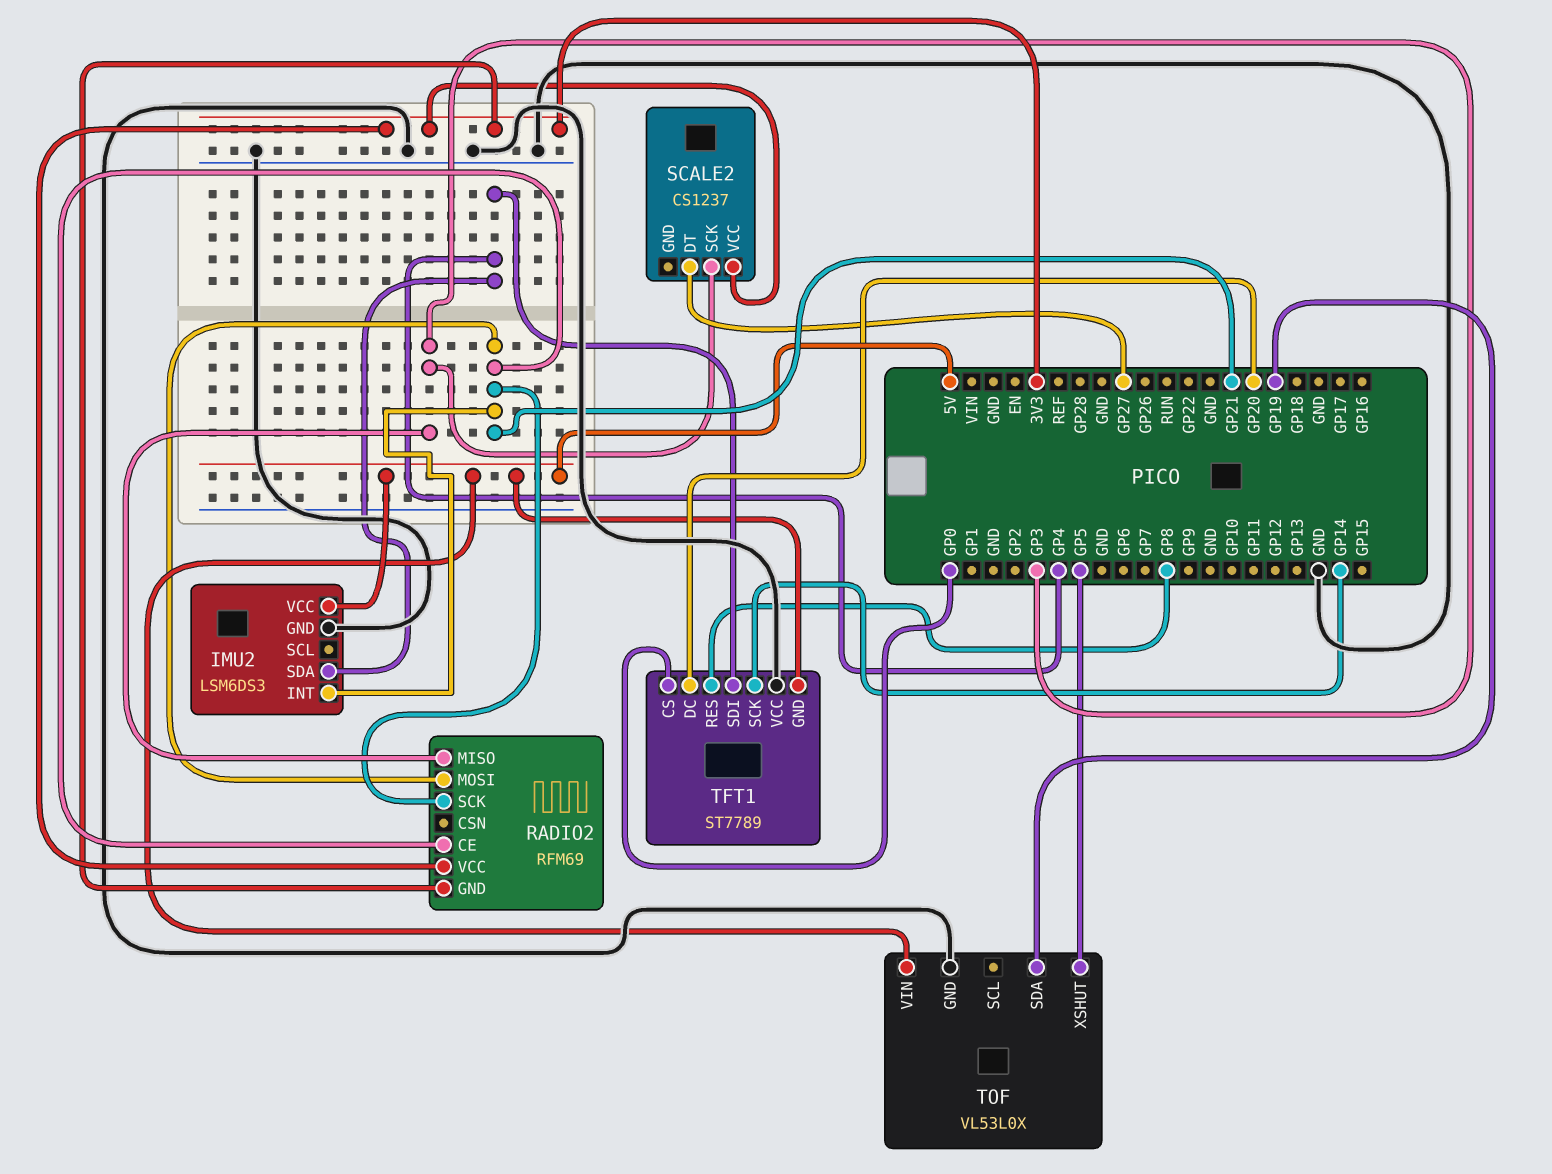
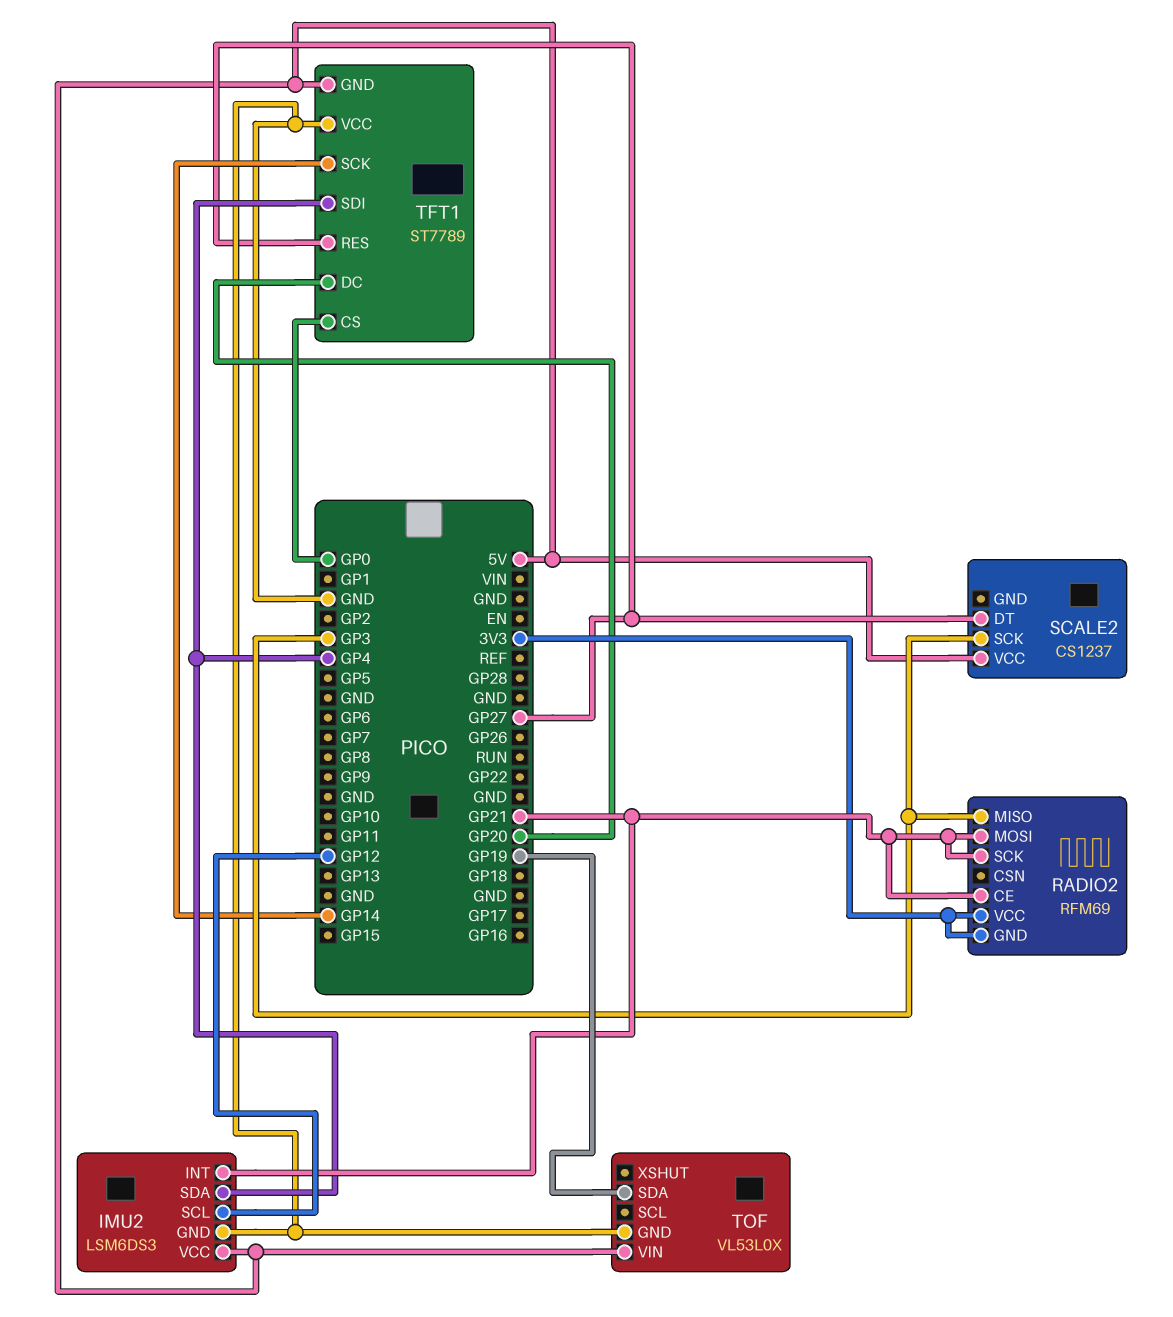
IMU2 pin SCL: none -> GP12
SCALE2 pin VCC: 3V3 -> 5V
TFT1 pin RES: GP8 -> GP27
TOF pin XSHUT: GP5 -> none

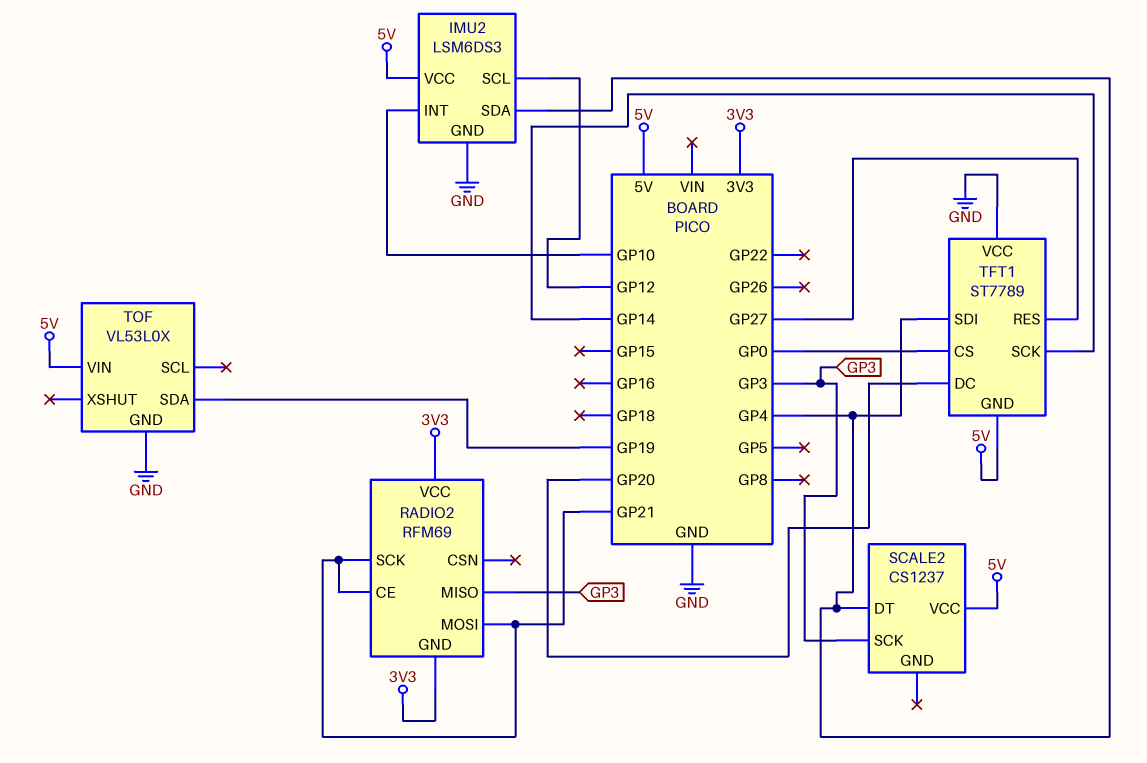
IMU2 pin INT: GP21 -> GP10
SCALE2 pin DT: GP27 -> GP4

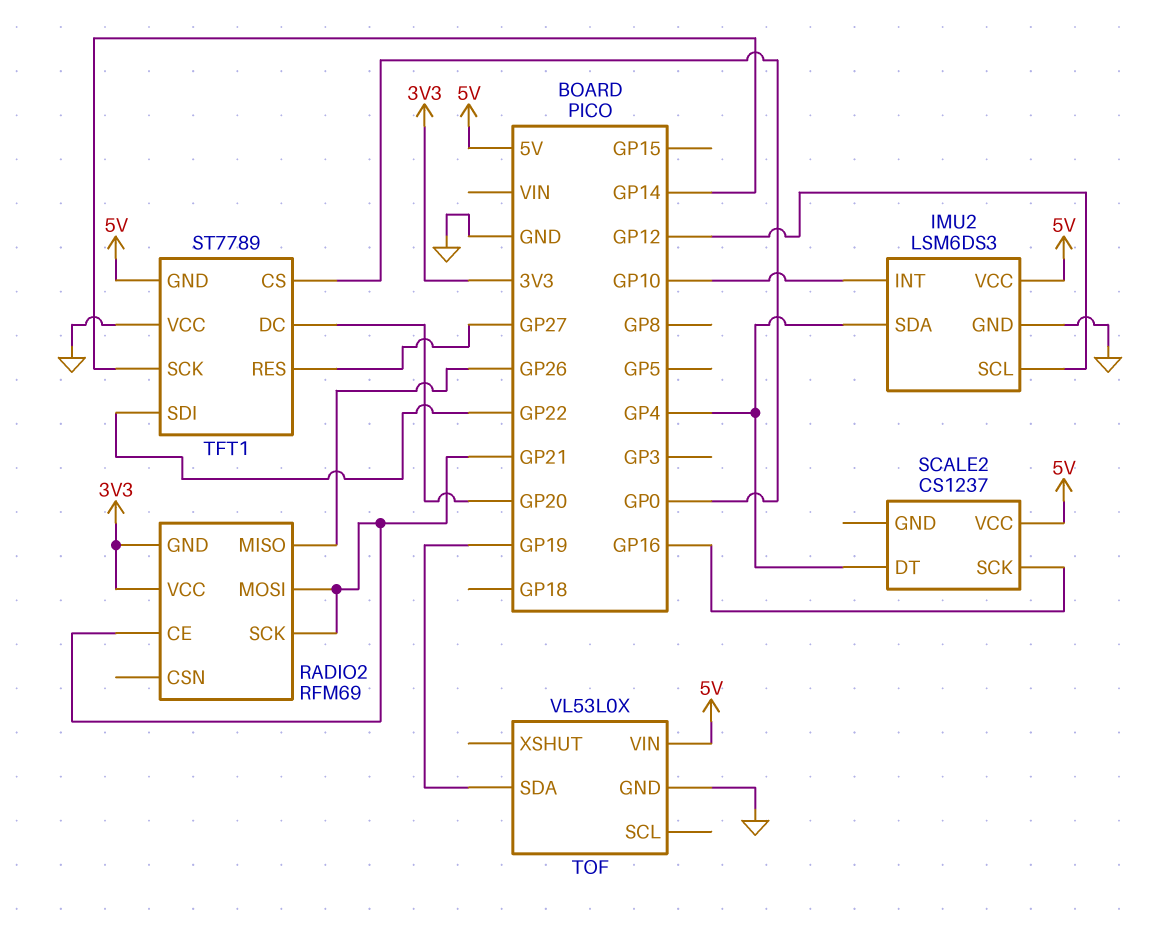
RADIO2 pin MISO: GP3 -> GP26
SCALE2 pin SCK: GP3 -> GP16
TFT1 pin SDI: GP4 -> GP22

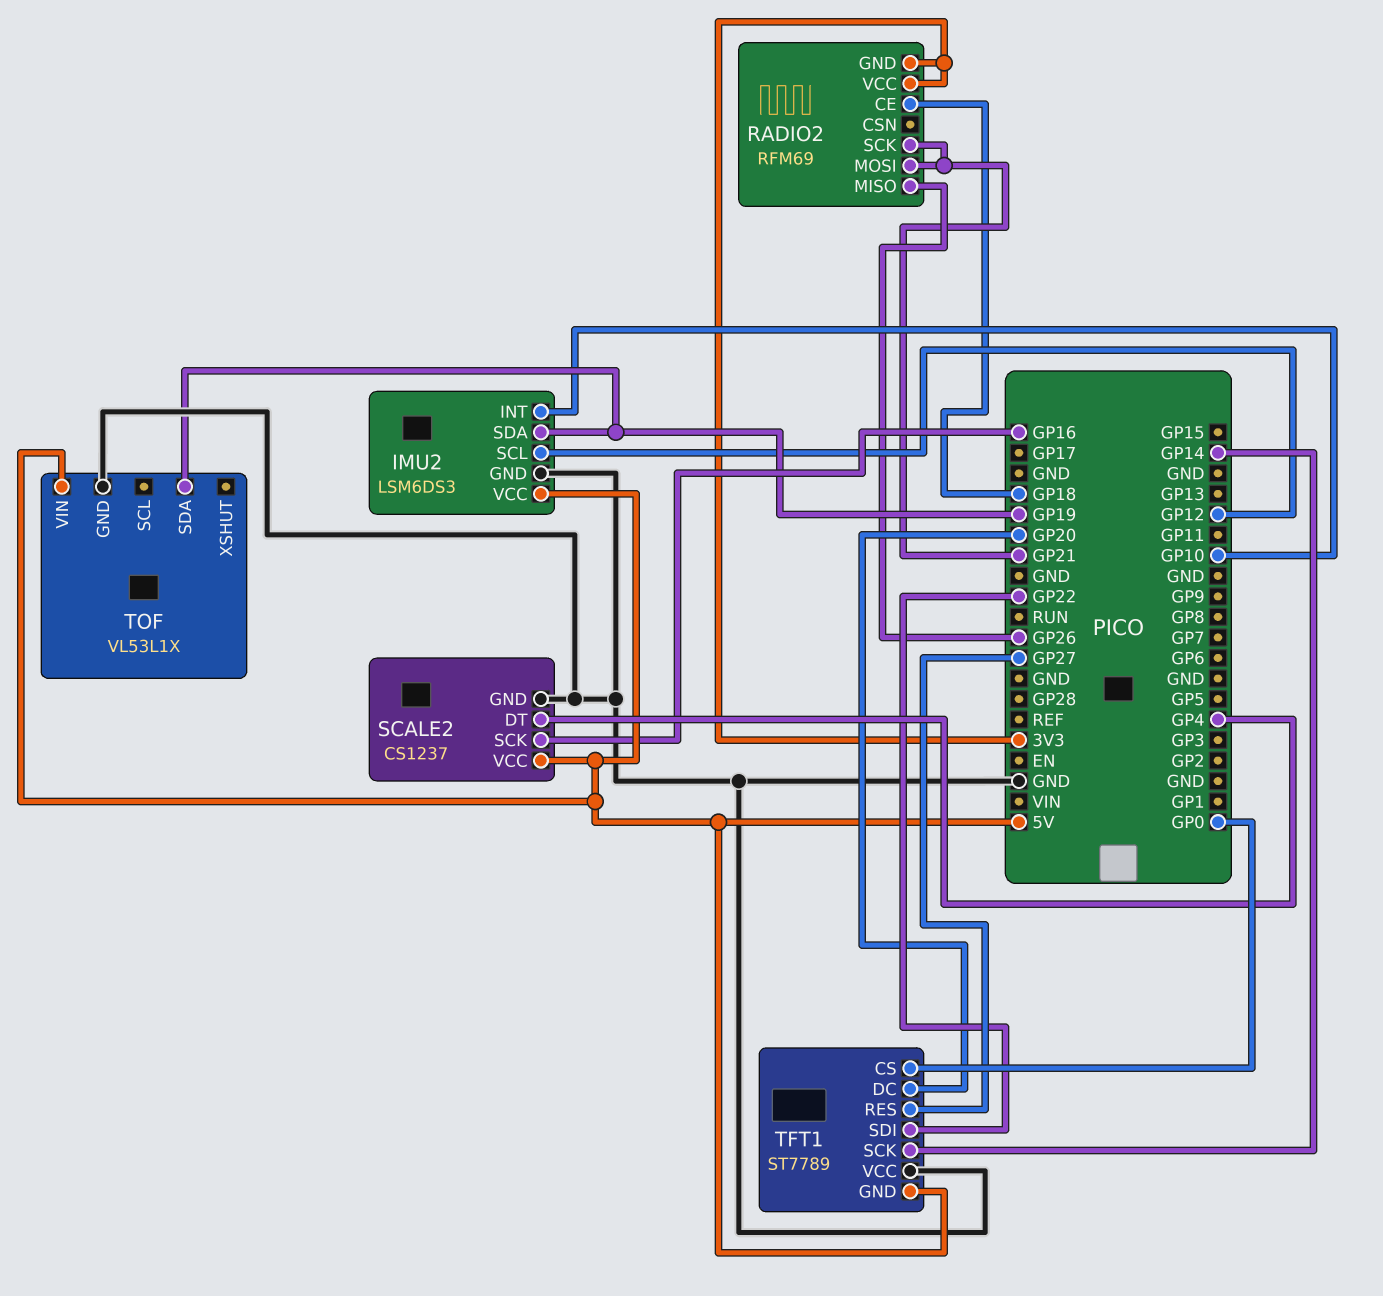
IMU2 pin SDA: GP4 -> GP19
RADIO2 pin CE: GP21 -> GP18
SCALE2 pin GND: none -> GND
TOF: VL53L0X -> VL53L1X

